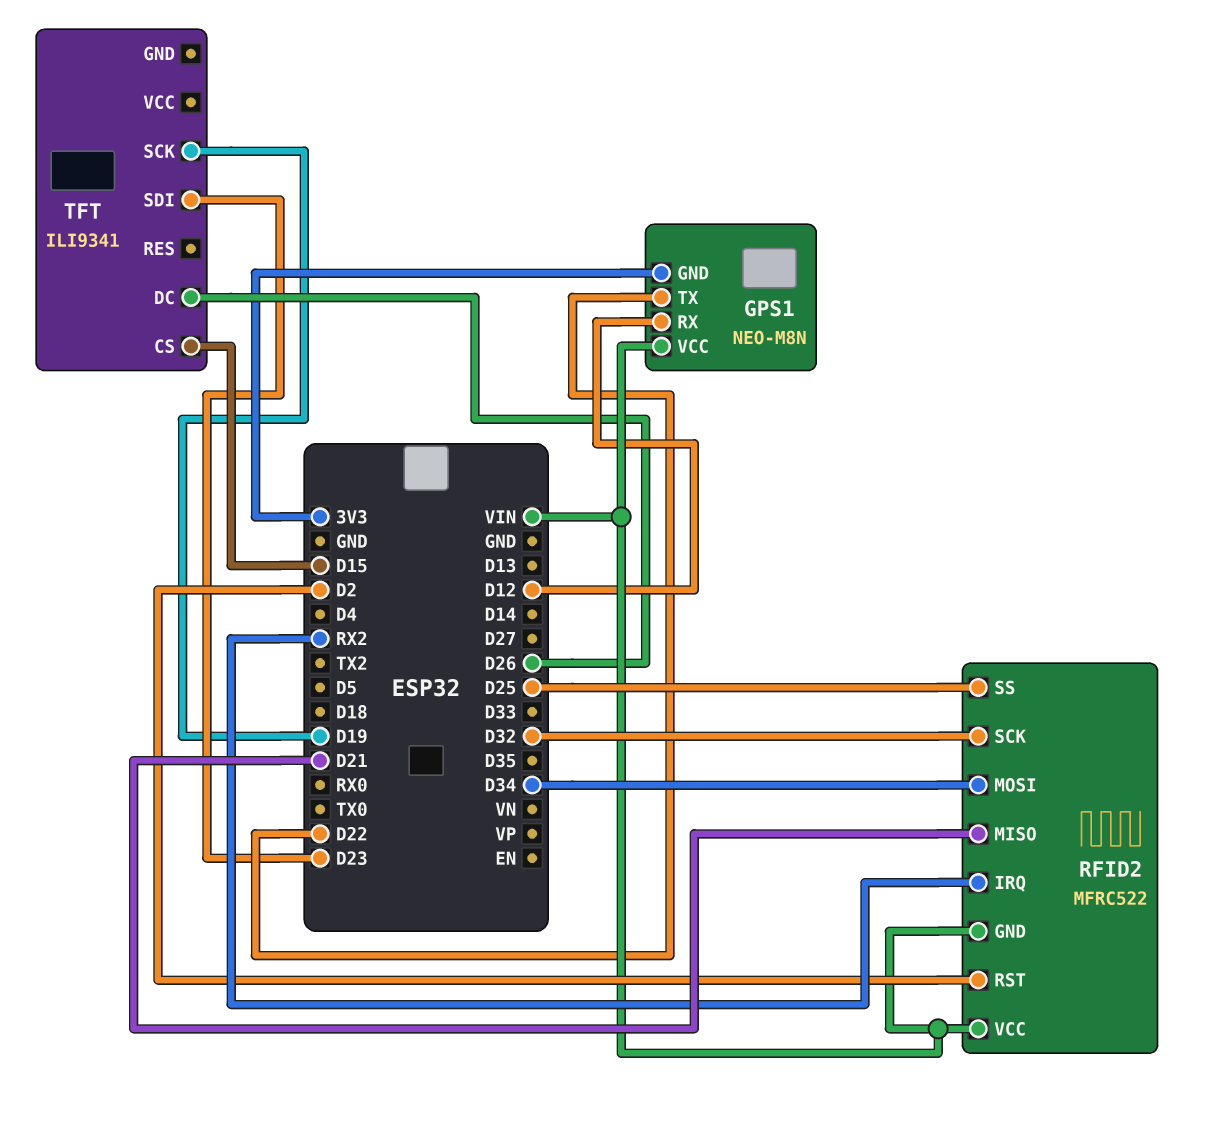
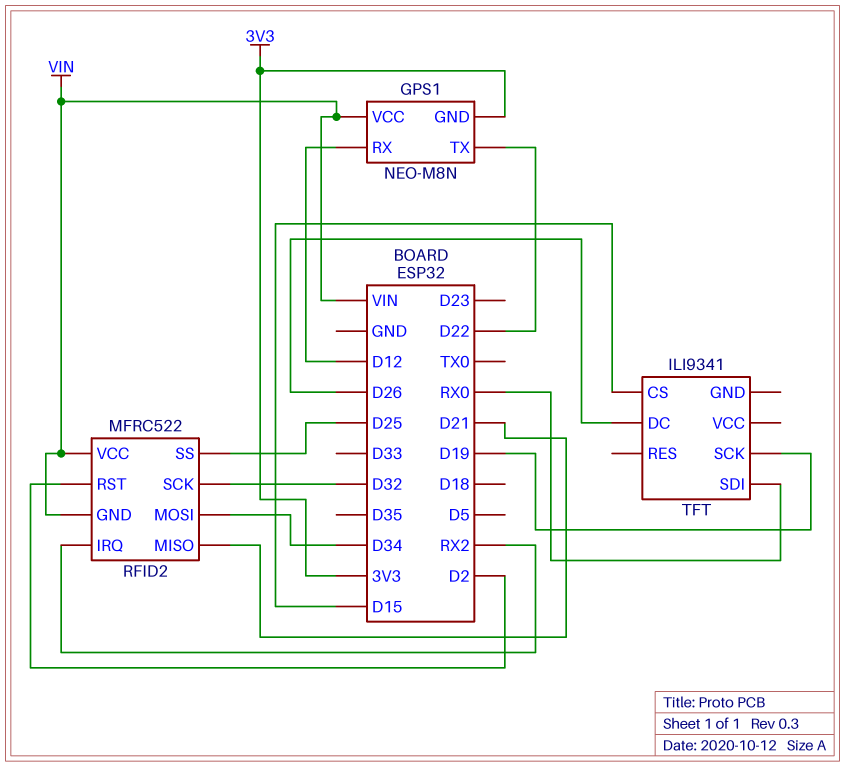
TFT pin SDI: D23 -> RX0

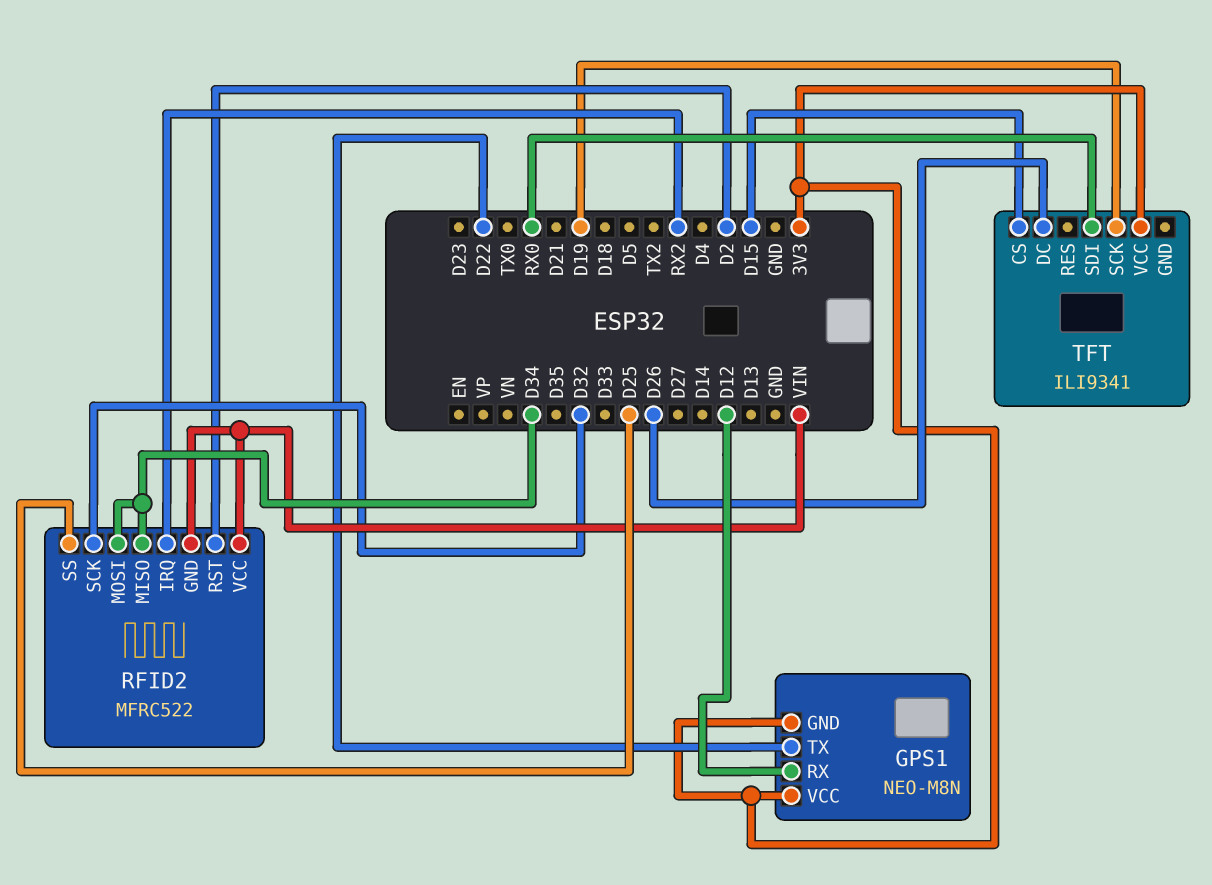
GPS1 pin VCC: VIN -> 3V3
RFID2 pin MISO: D21 -> D34
TFT pin VCC: none -> 3V3

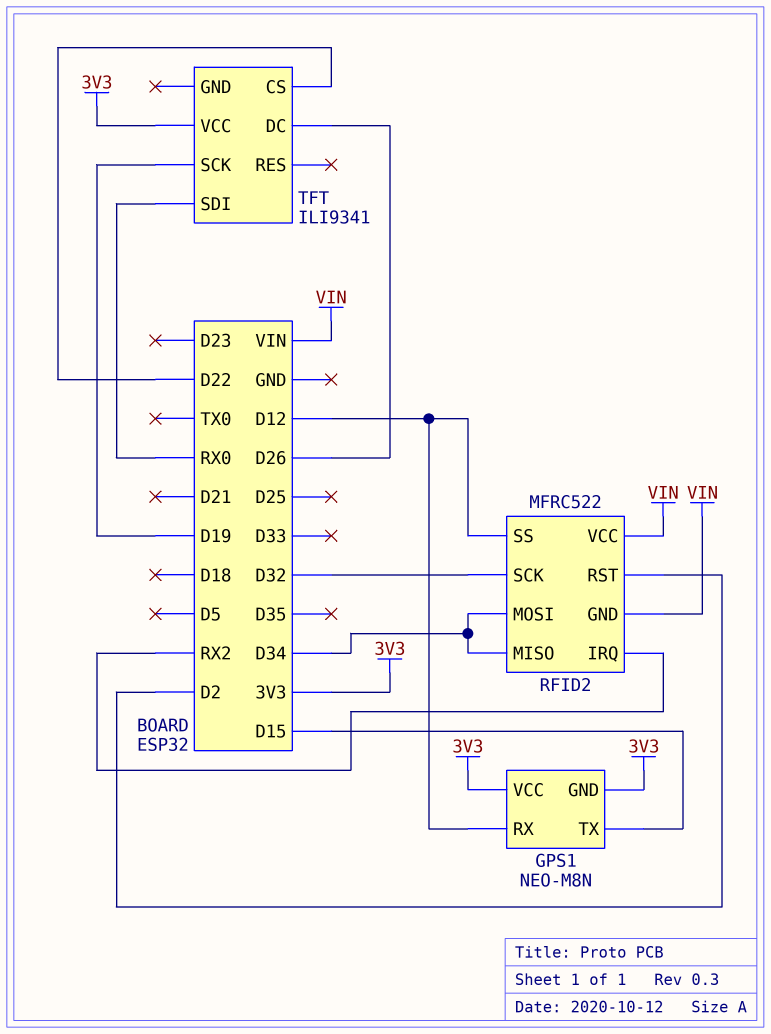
GPS1 pin TX: D22 -> D15
RFID2 pin SS: D25 -> D12
TFT pin CS: D15 -> D22

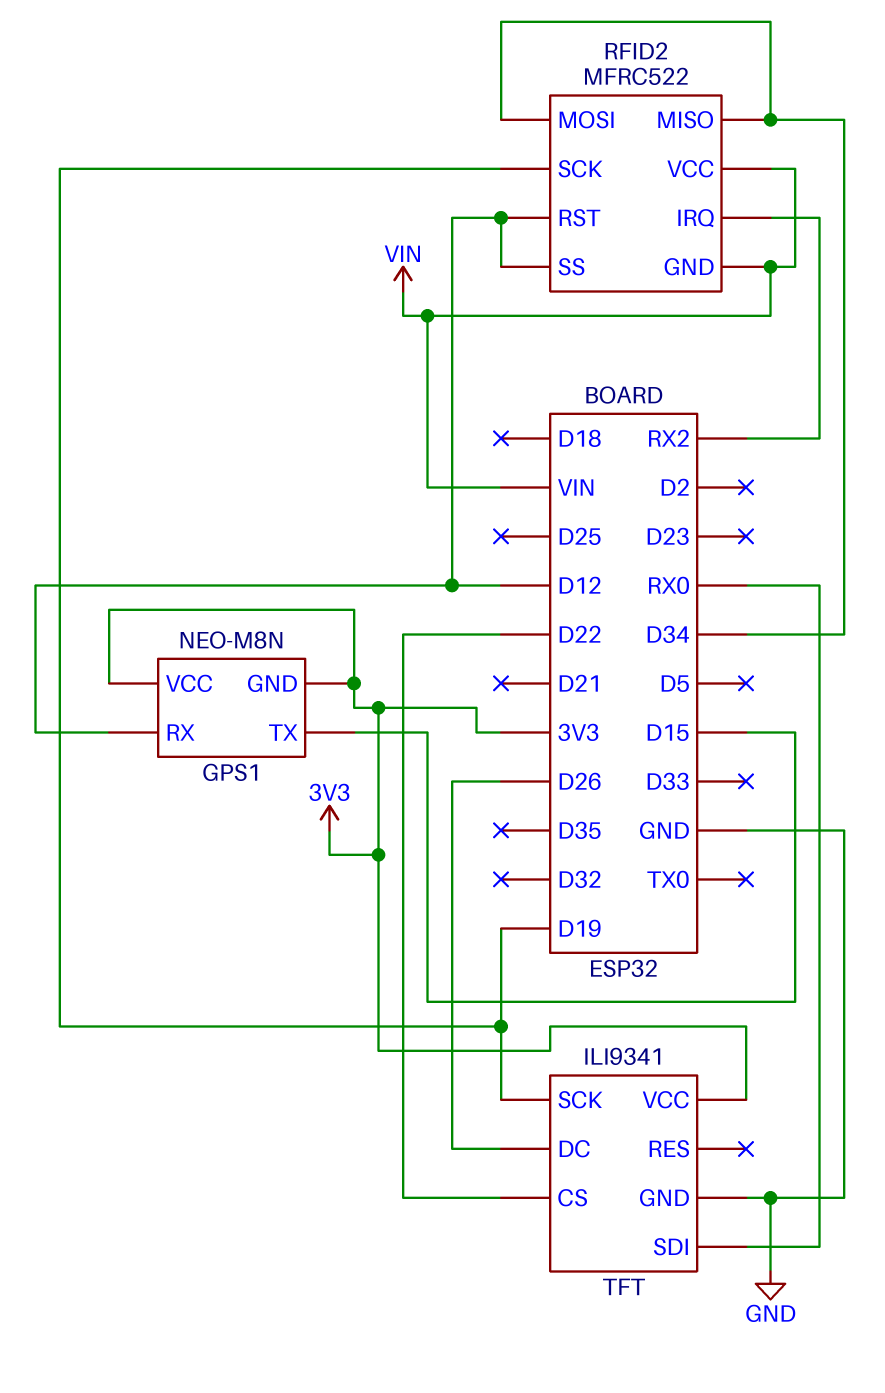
RFID2 pin RST: D2 -> D12
RFID2 pin SCK: D32 -> D19
TFT pin GND: none -> GND

